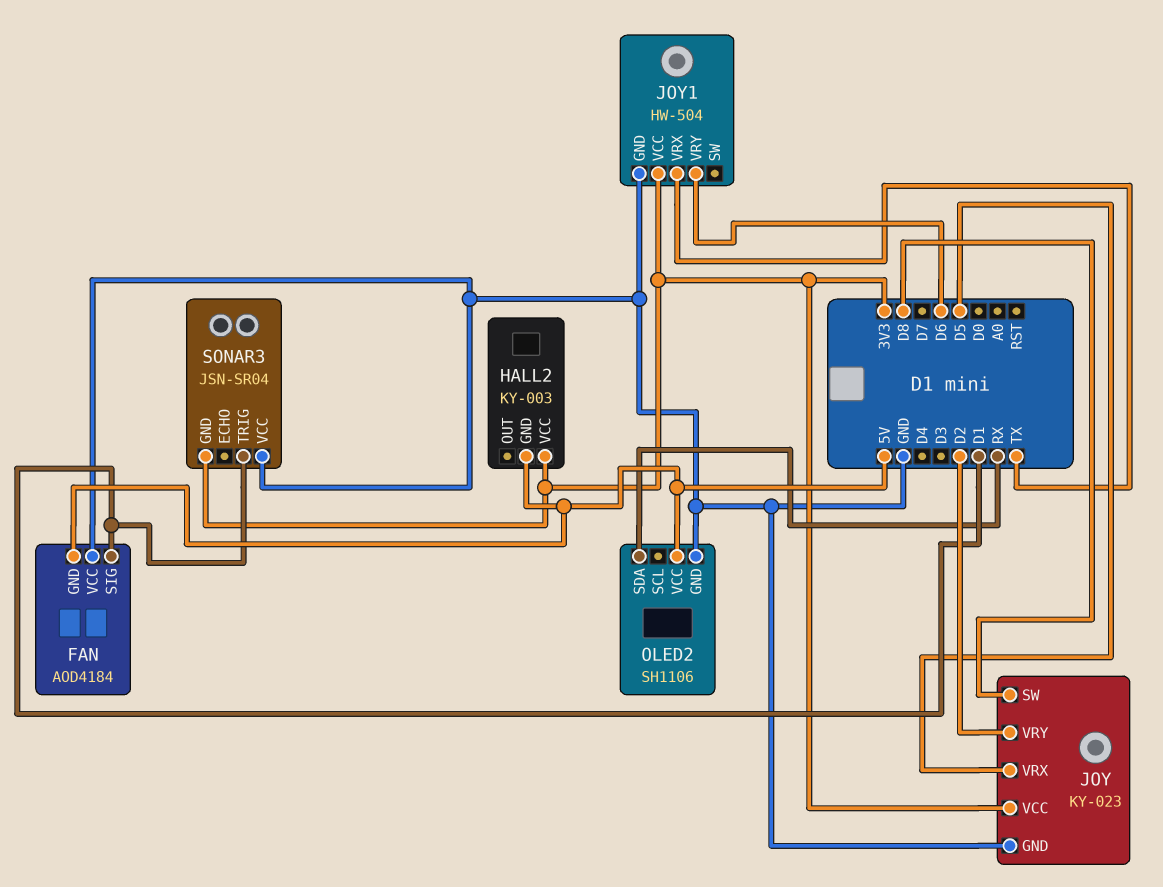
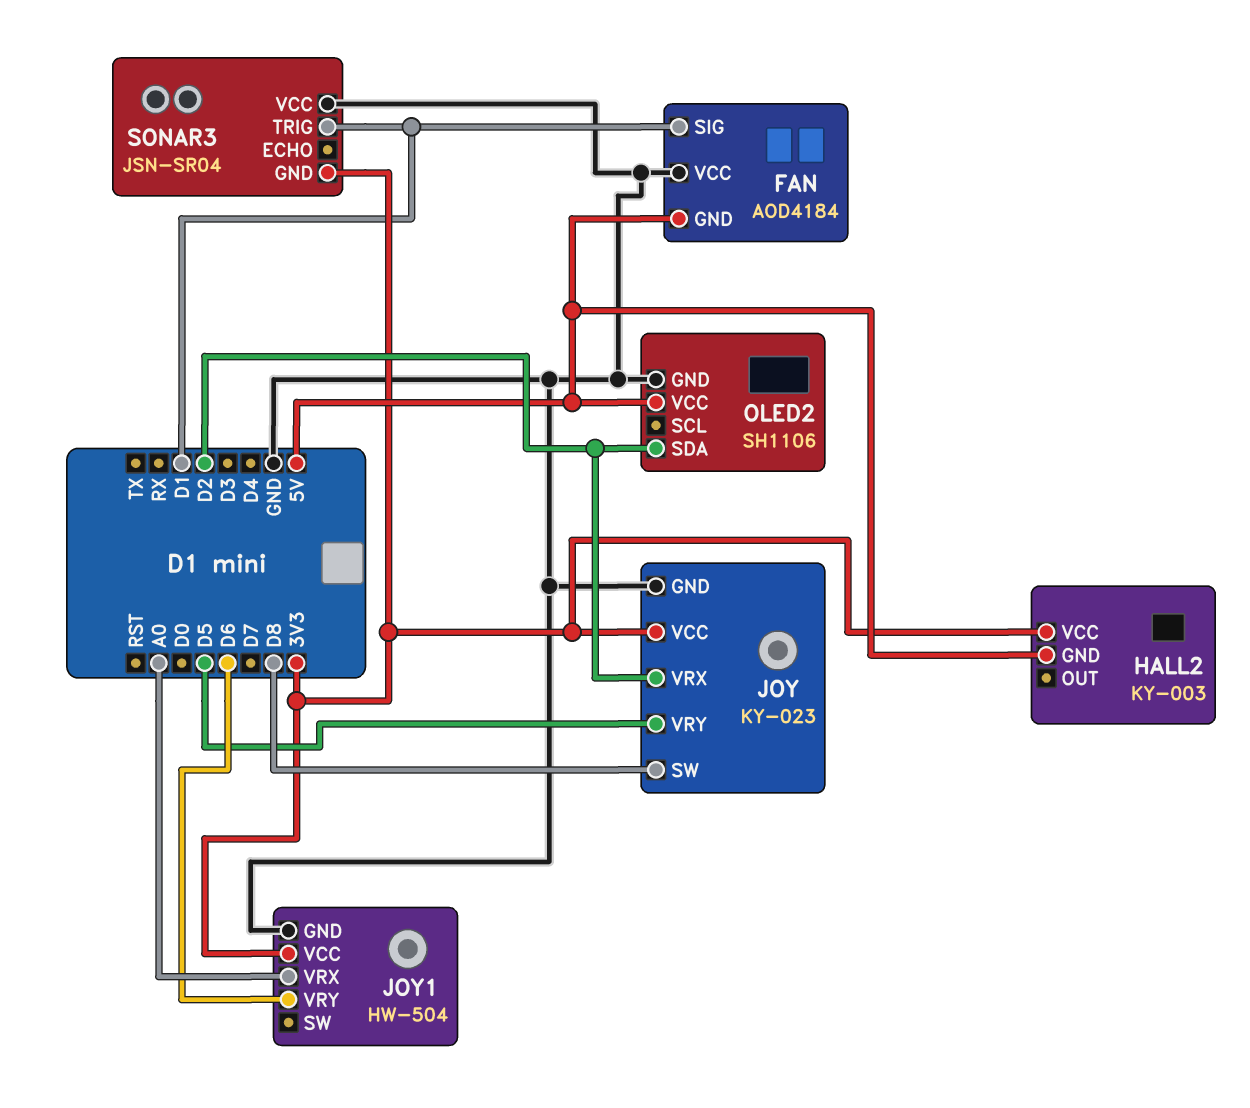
JOY pin VRX: D5 -> D2
JOY pin VRY: D2 -> D5
JOY1 pin VRX: TX -> A0
OLED2 pin SDA: RX -> D2

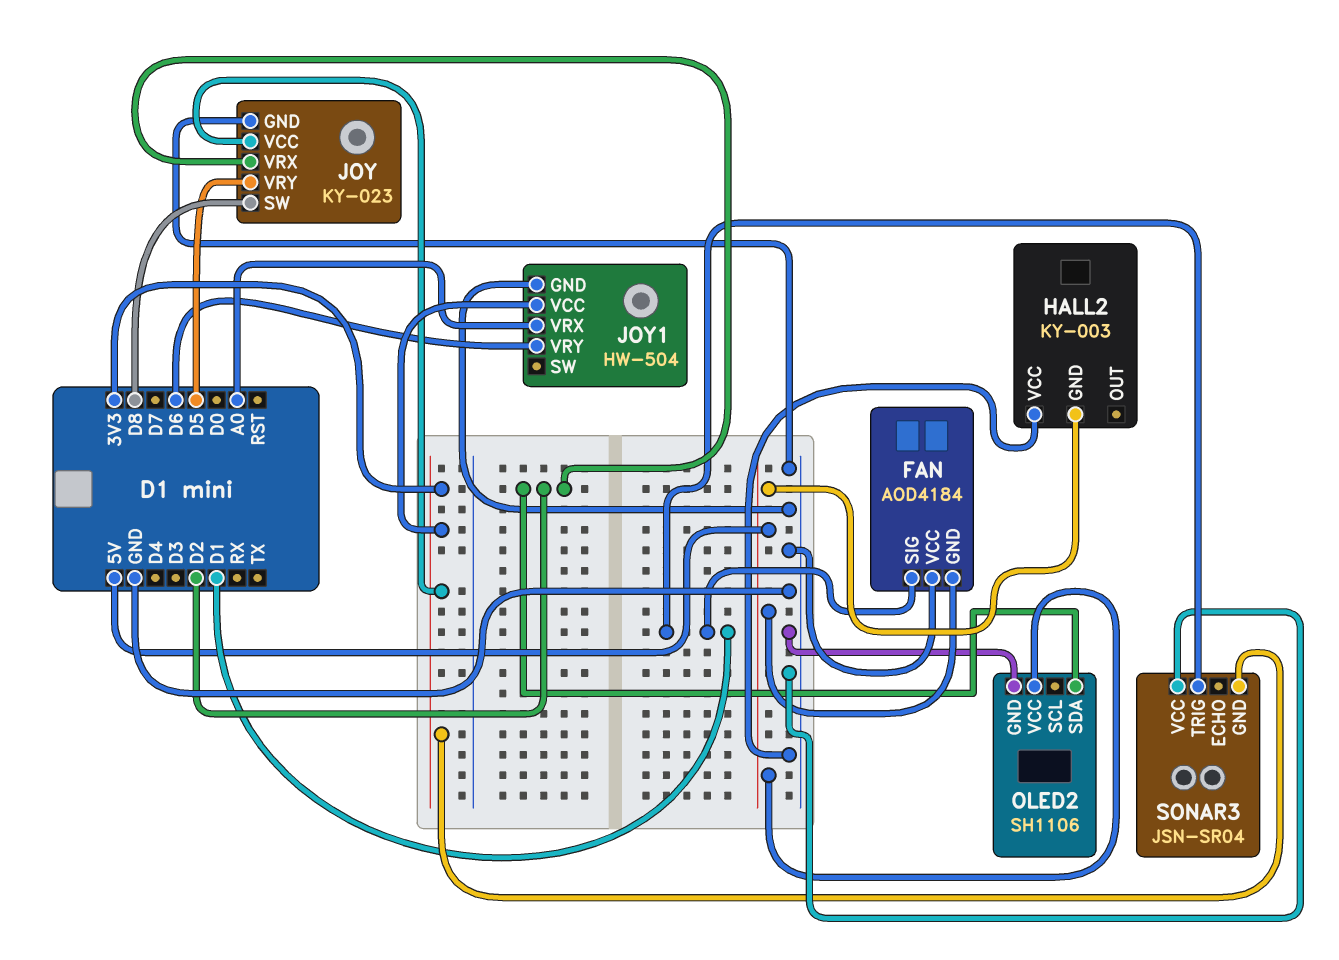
HALL2 pin VCC: 3V3 -> GND

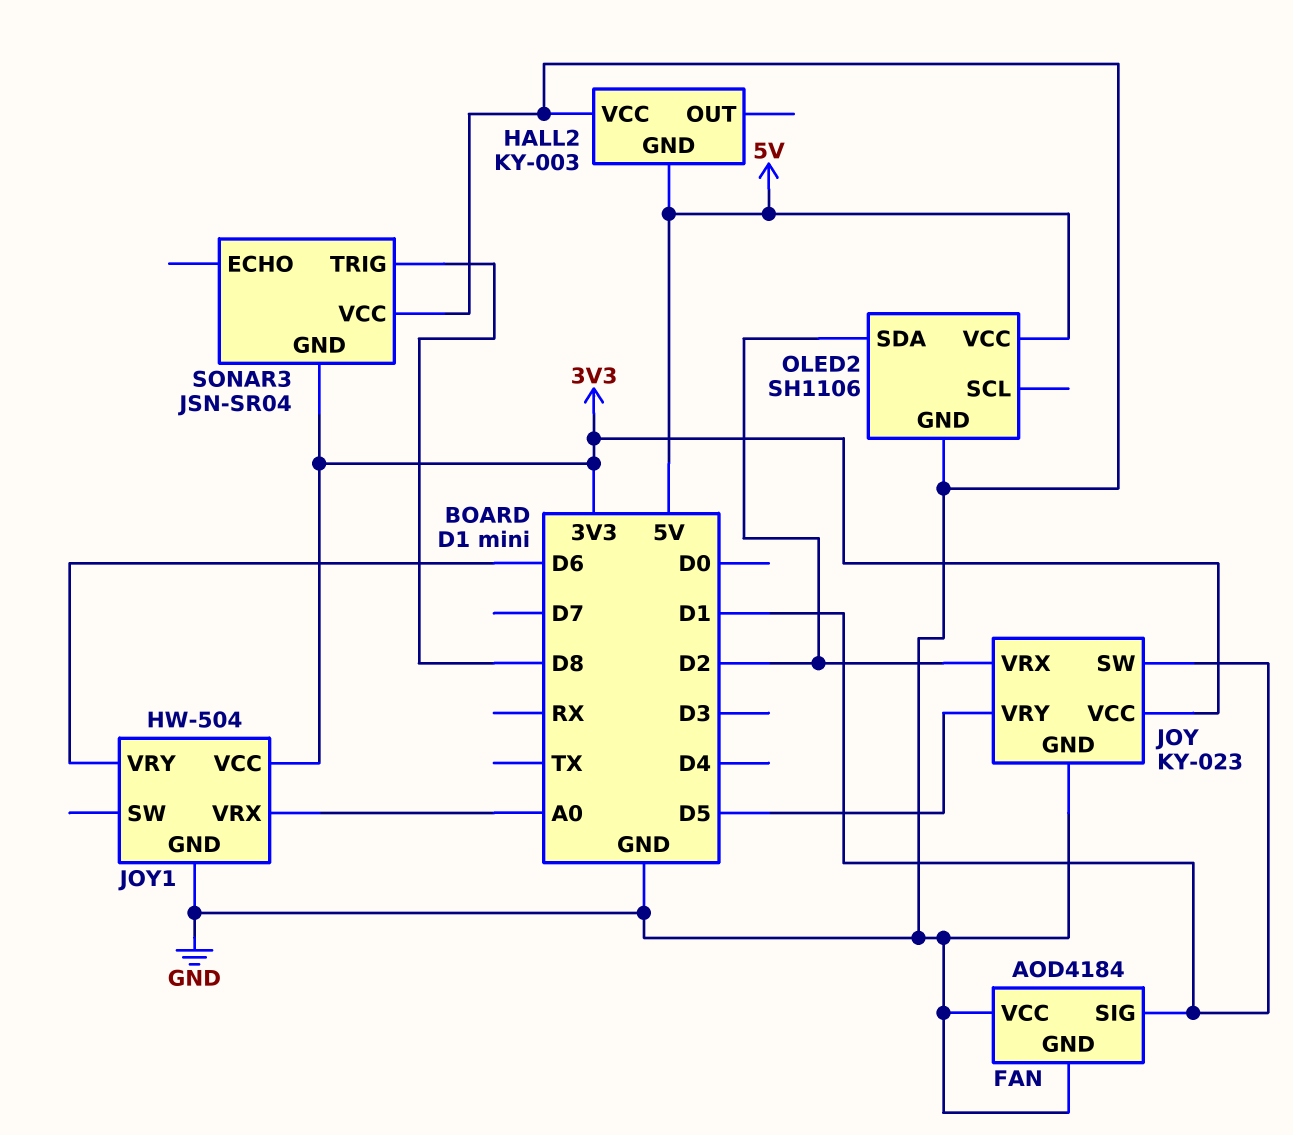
FAN pin GND: 5V -> GND
JOY pin SW: D8 -> D1
SONAR3 pin TRIG: D1 -> D8

